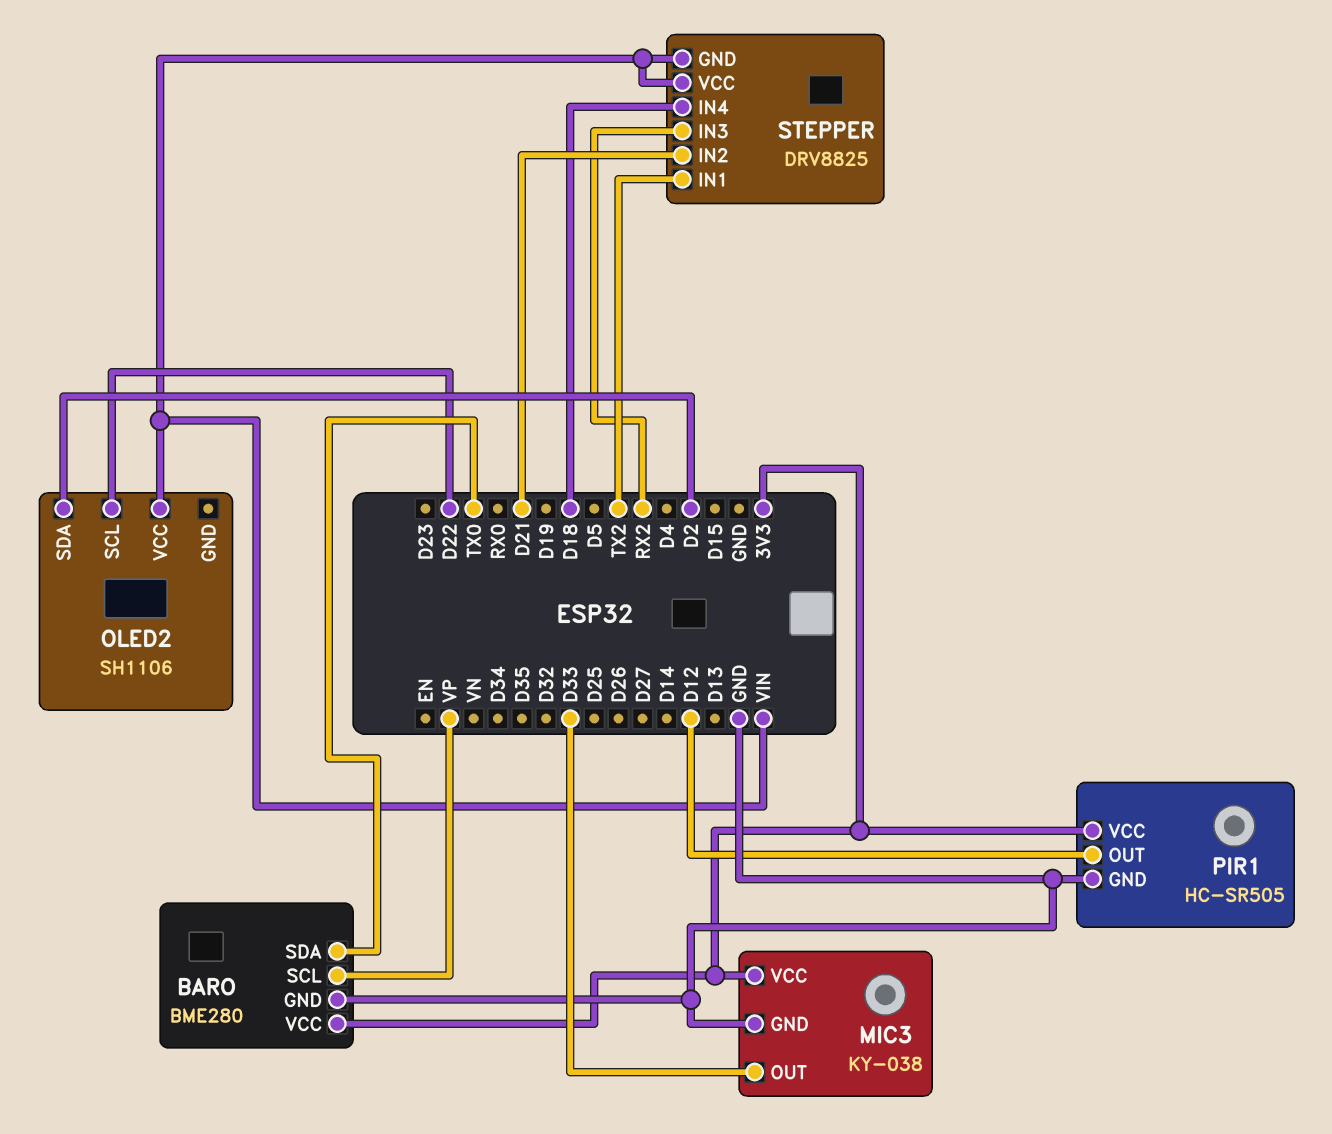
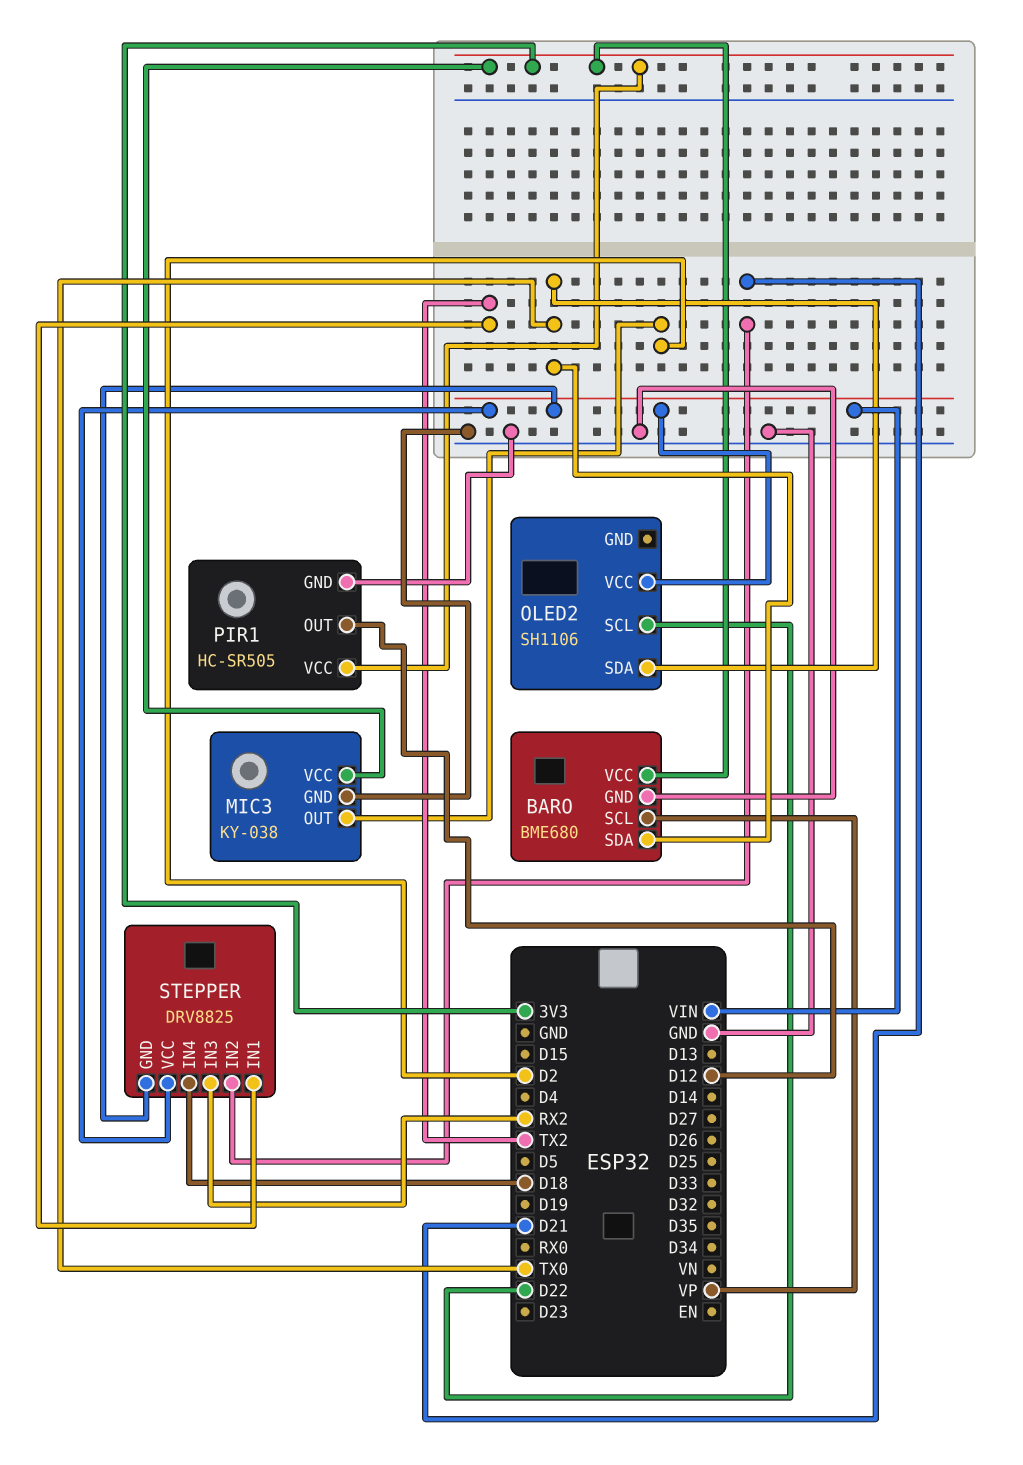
BARO: BME280 -> BME680
MIC3 pin OUT: D33 -> D2
OLED2 pin SDA: D2 -> TX0

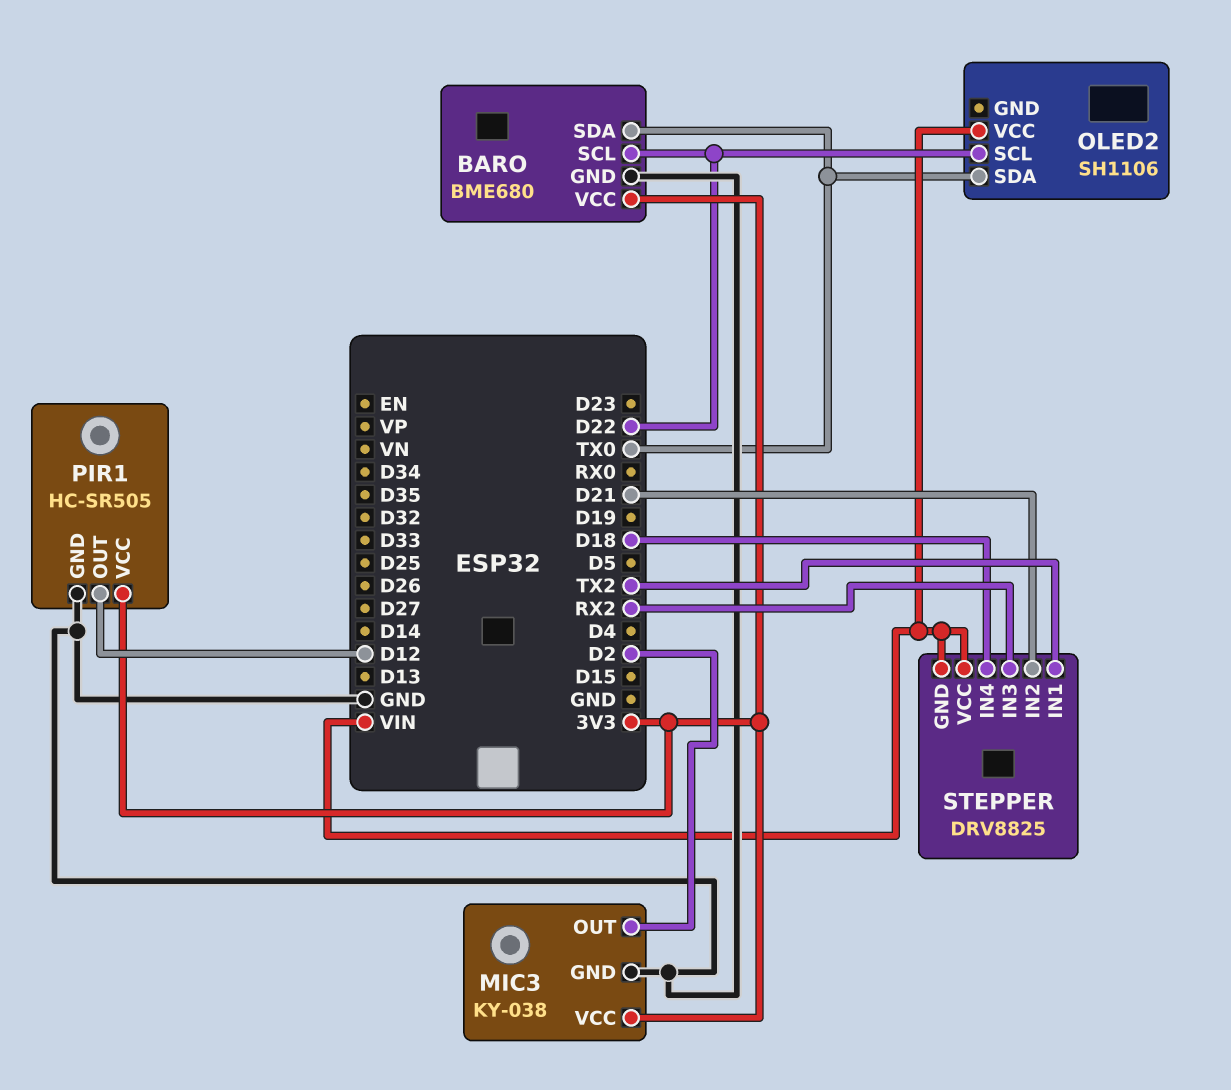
BARO pin SCL: VP -> D22

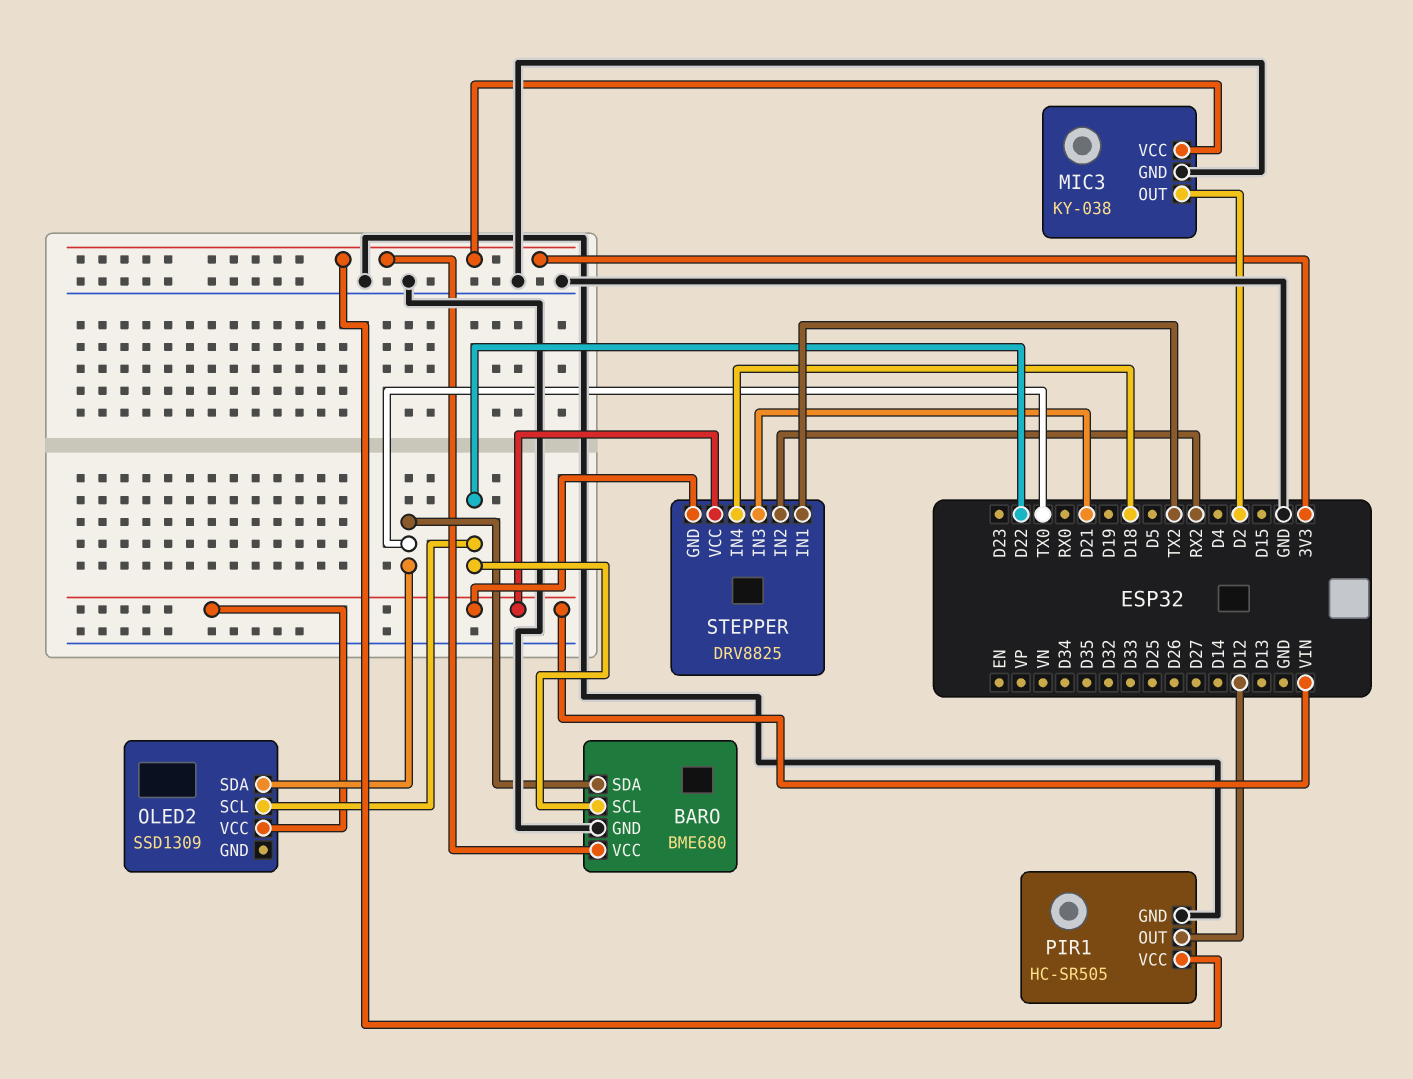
OLED2: SH1106 -> SSD1309
STEPPER pin IN2: D21 -> RX2
STEPPER pin IN3: RX2 -> D21

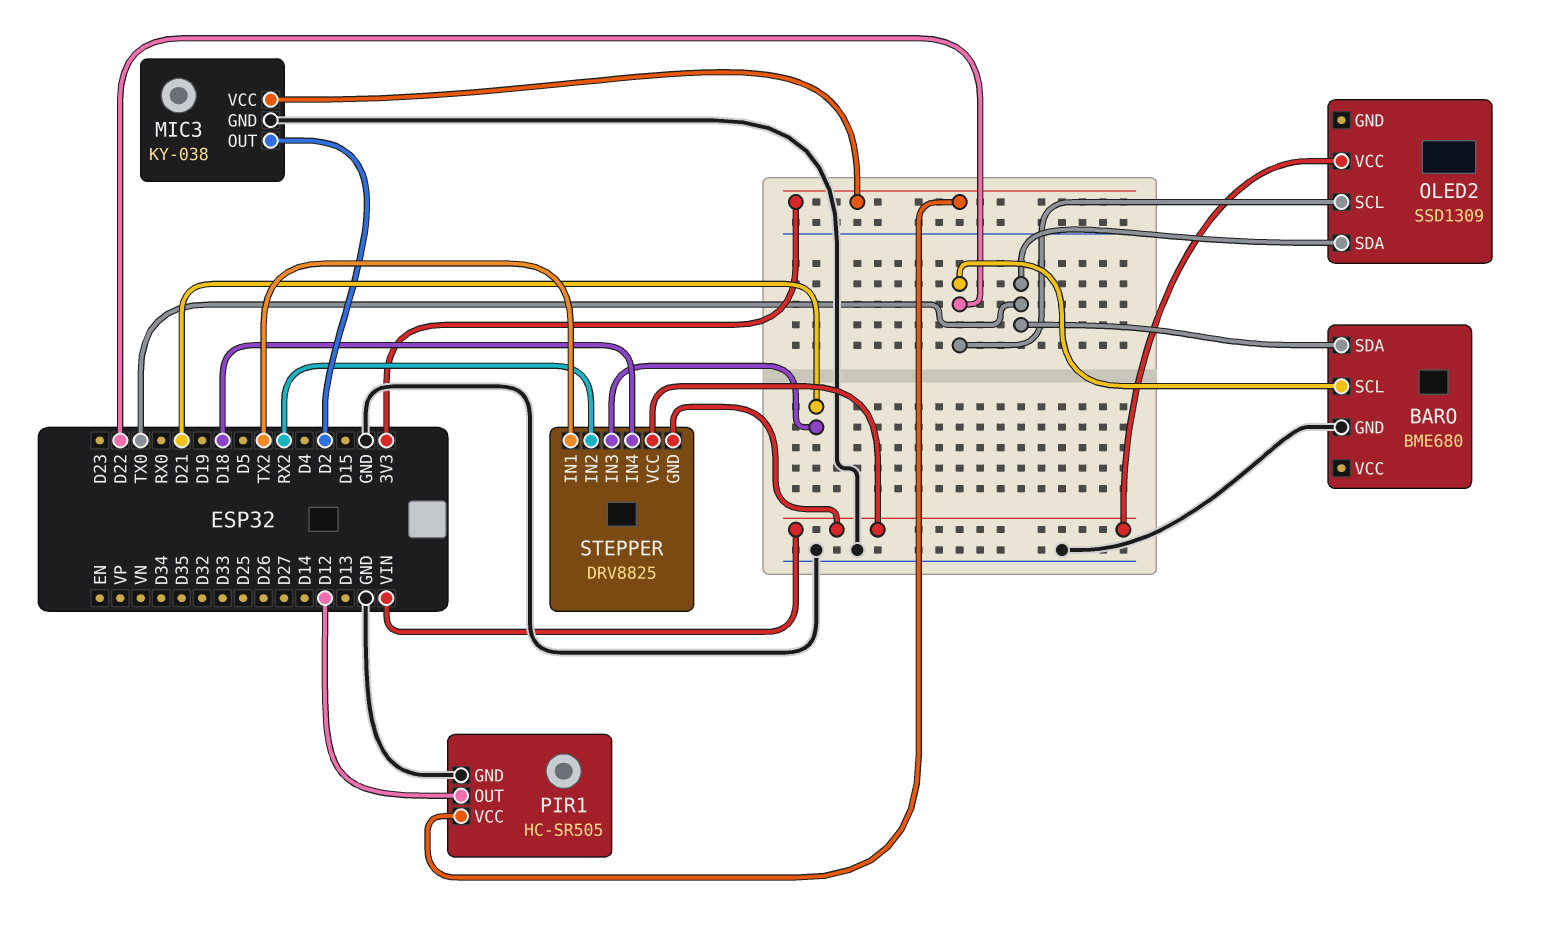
BARO pin VCC: 3V3 -> none

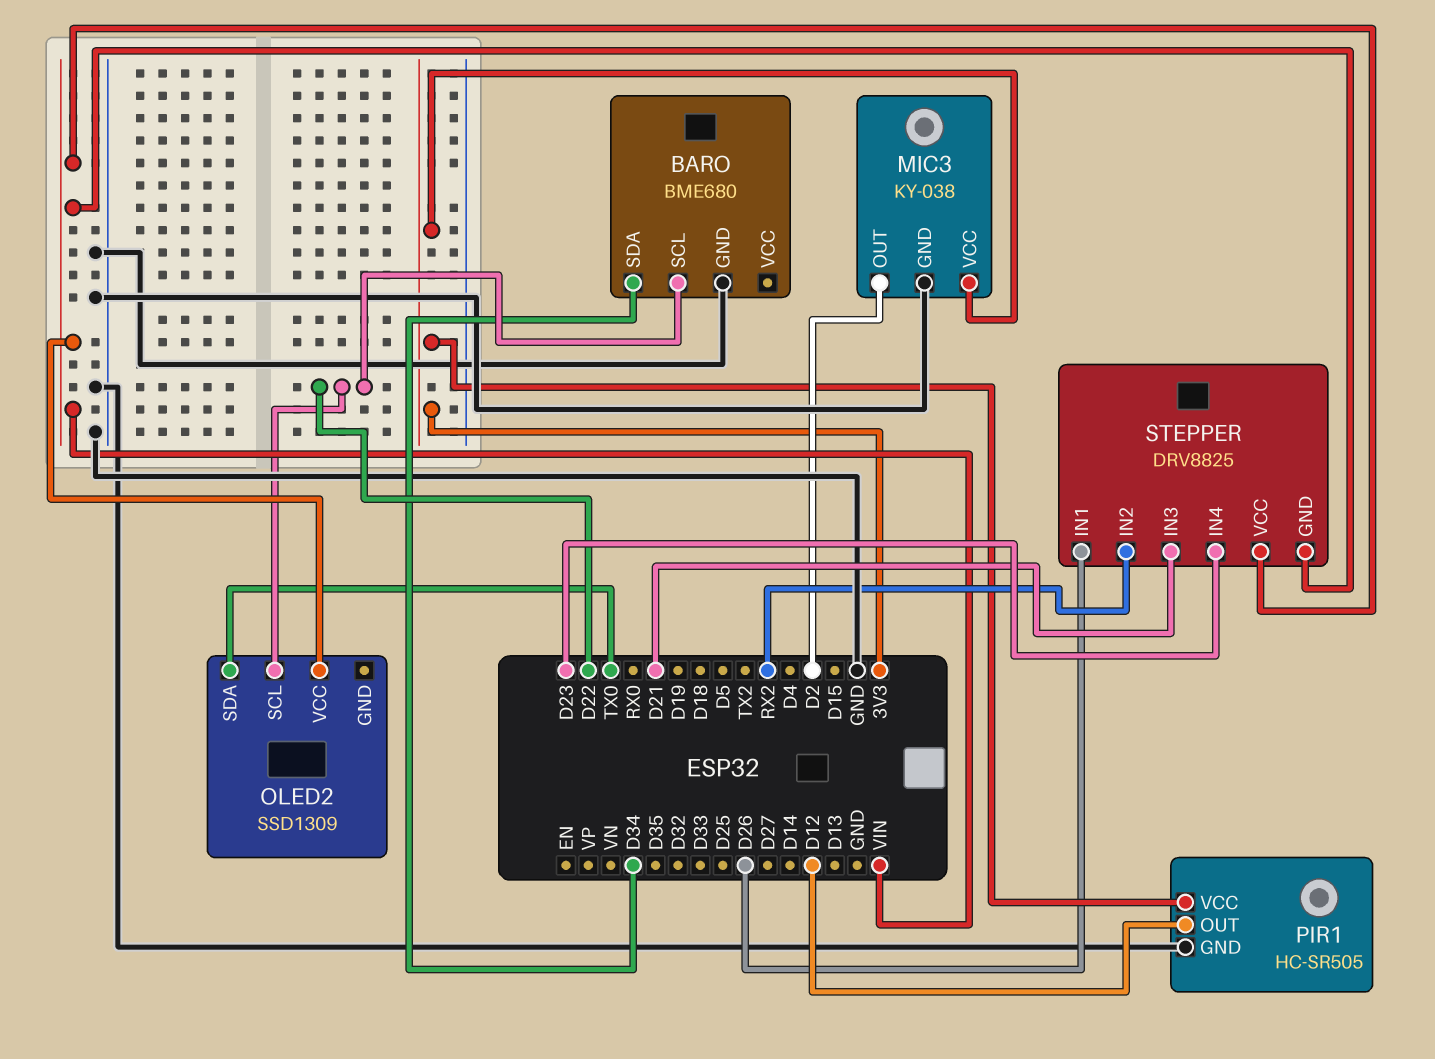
BARO pin SDA: TX0 -> D34
STEPPER pin IN1: TX2 -> D26
STEPPER pin IN4: D18 -> D23

